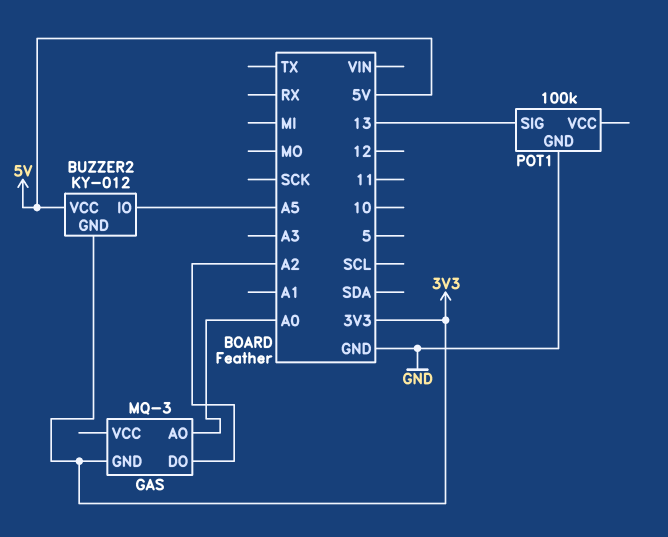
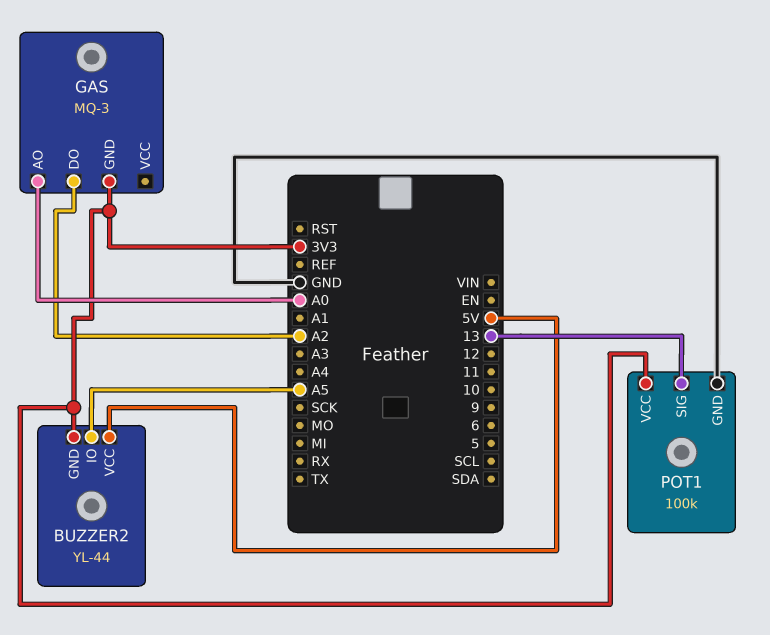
BUZZER2: KY-012 -> YL-44
POT1 pin VCC: none -> 3V3

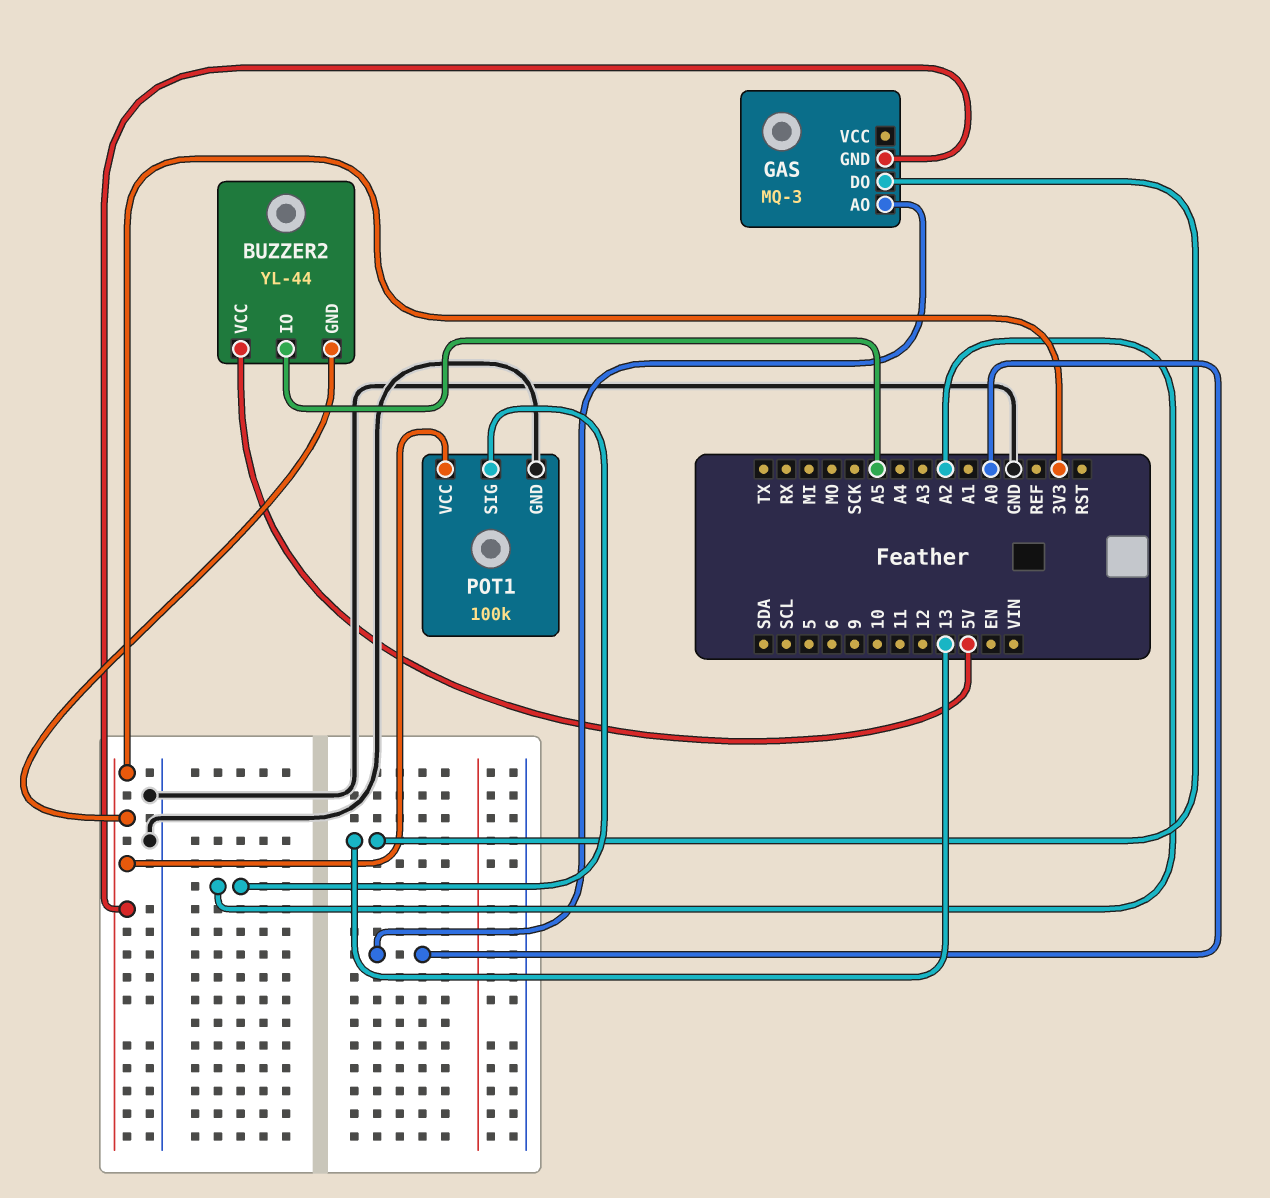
GAS pin DO: A2 -> 13
POT1 pin SIG: 13 -> A2

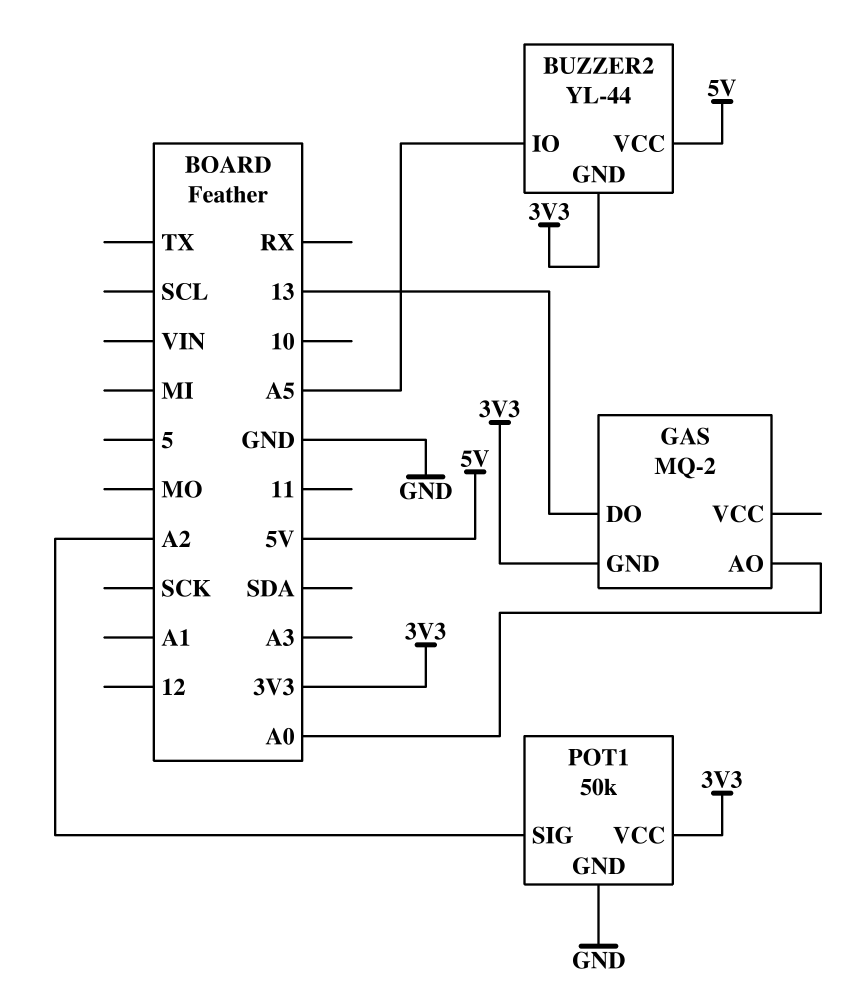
GAS: MQ-3 -> MQ-2
POT1: 100k -> 50k

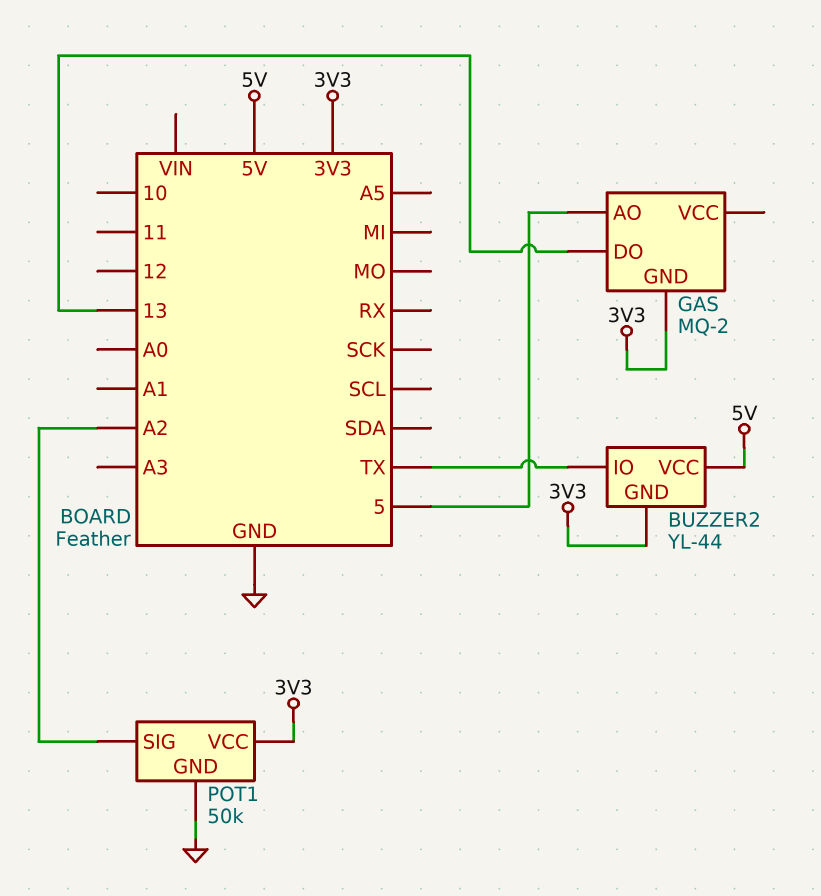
BUZZER2 pin IO: A5 -> TX
GAS pin AO: A0 -> 5

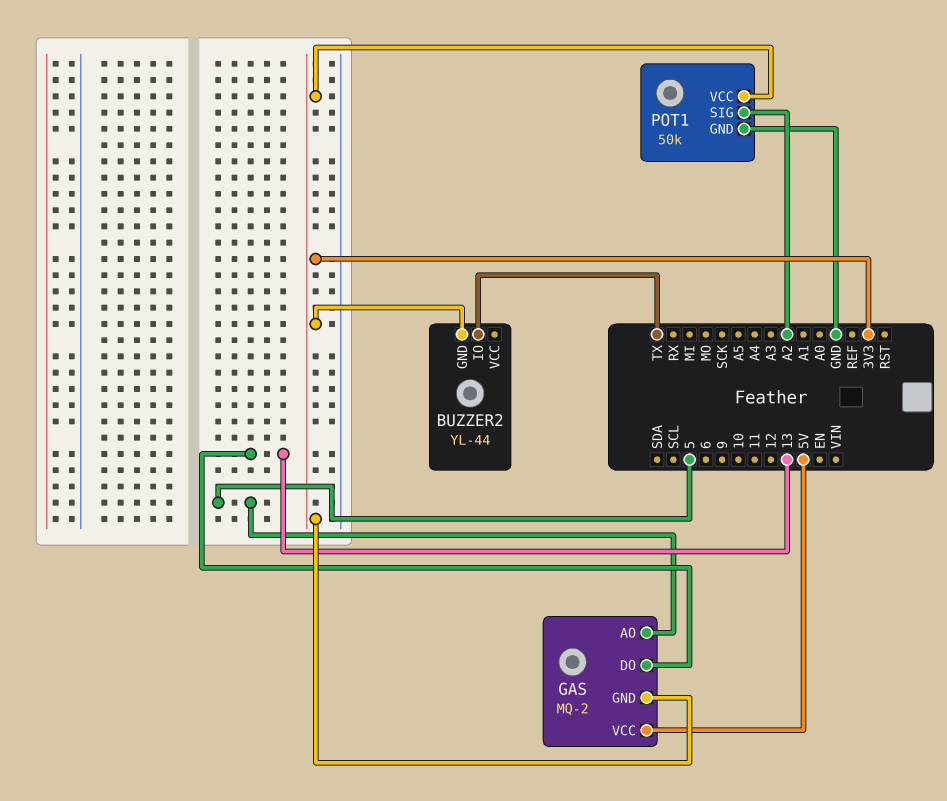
BUZZER2 pin VCC: 5V -> none
GAS pin VCC: none -> 5V

